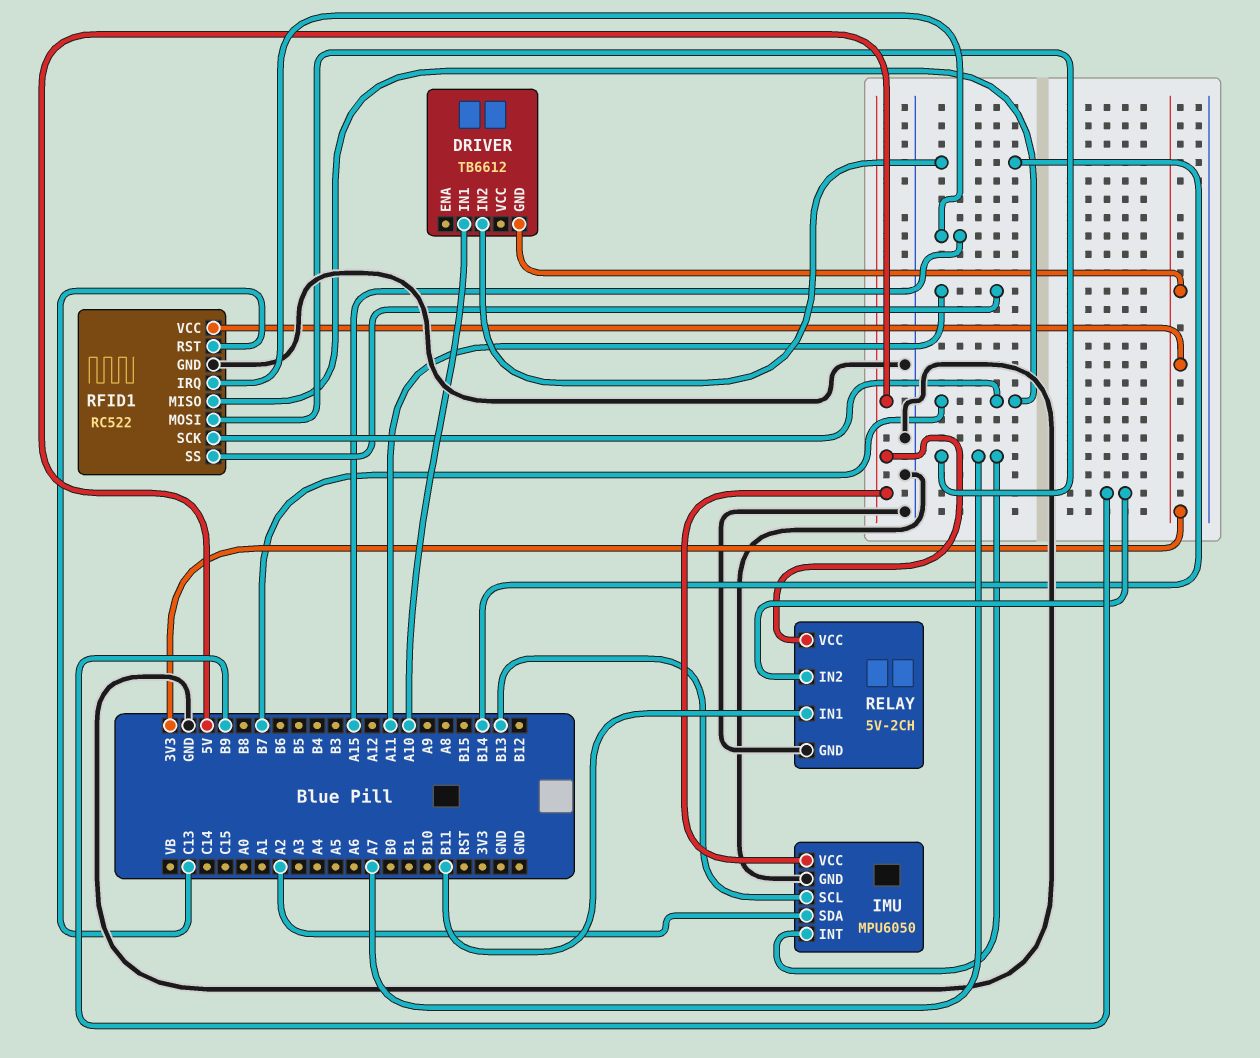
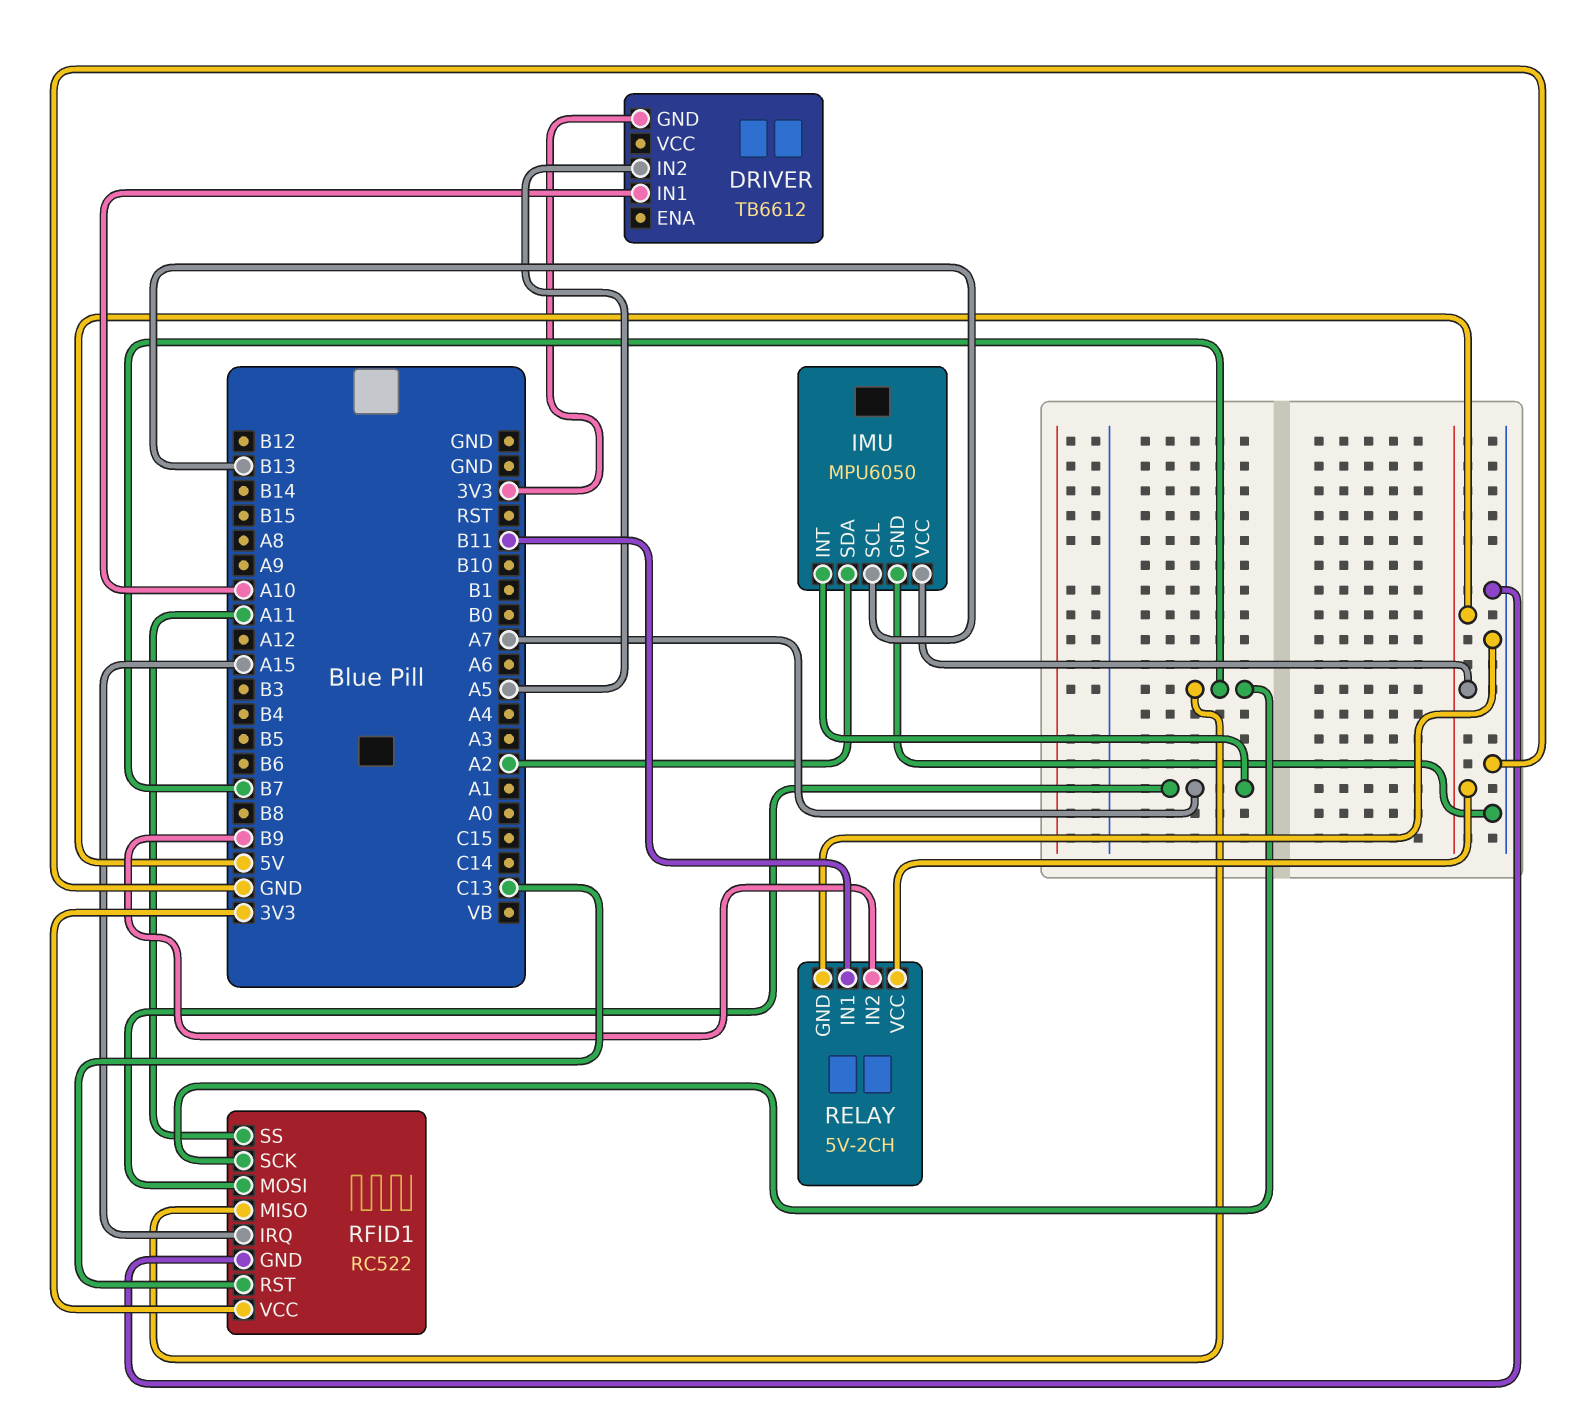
DRIVER pin IN2: B14 -> A5

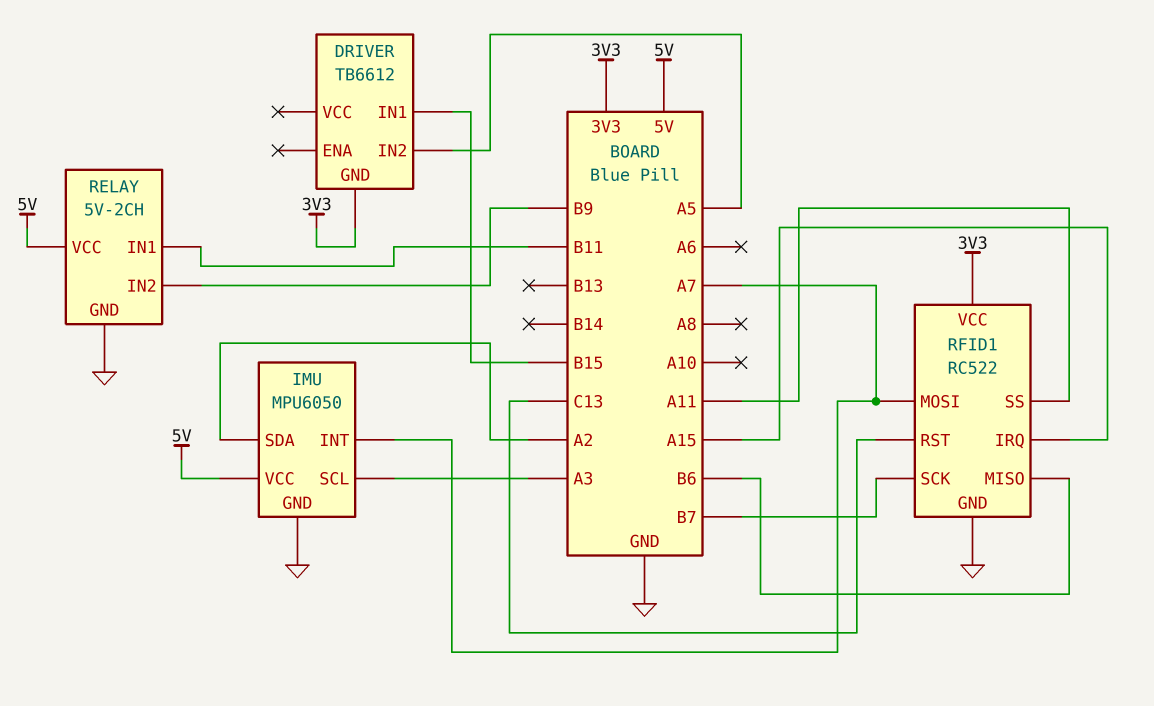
DRIVER pin IN1: A10 -> B15
IMU pin SCL: B13 -> A3
RFID1 pin MISO: B7 -> B6

